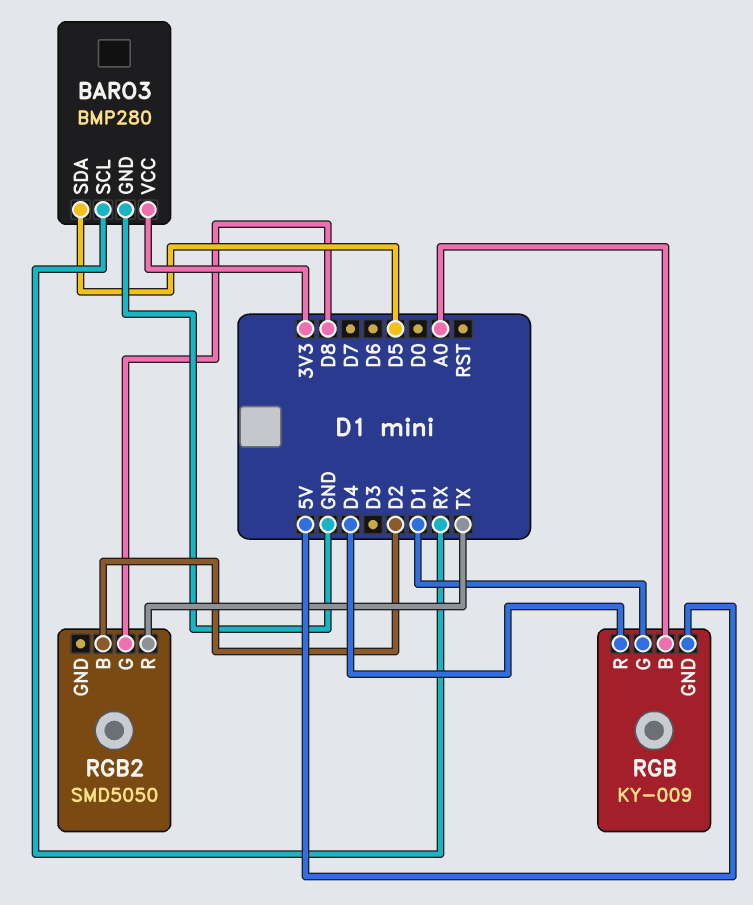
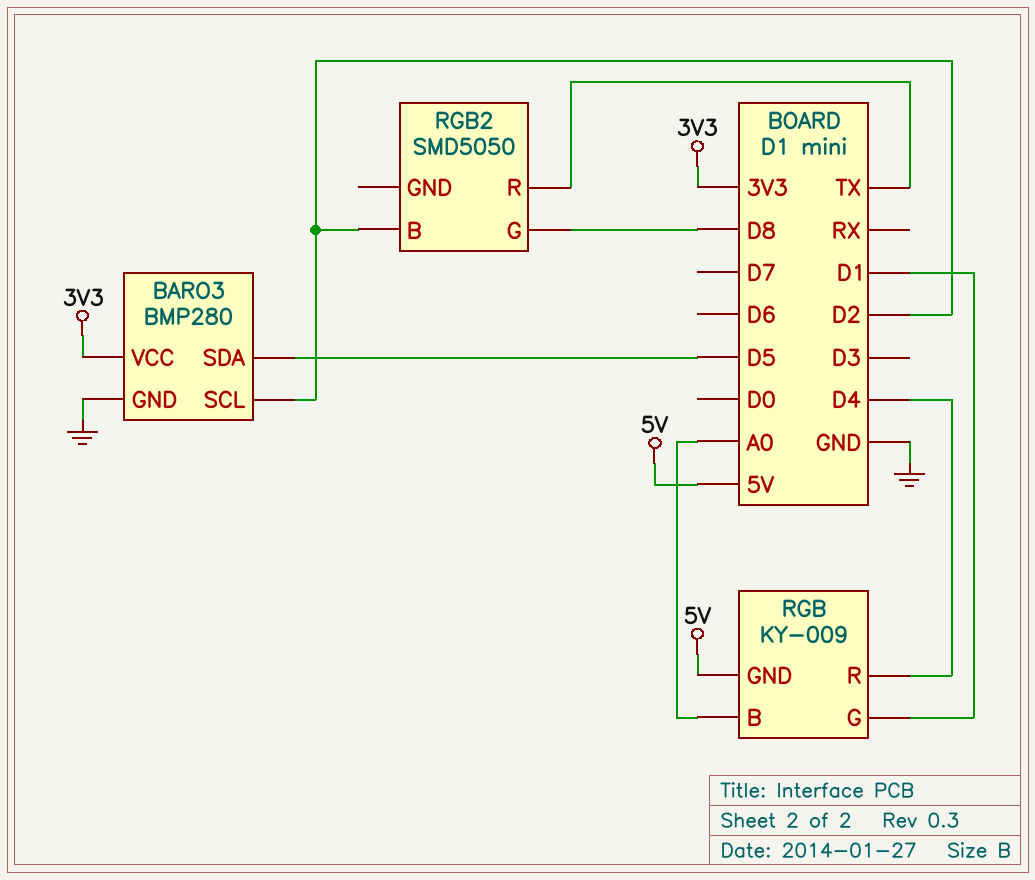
BARO3 pin SCL: RX -> D2

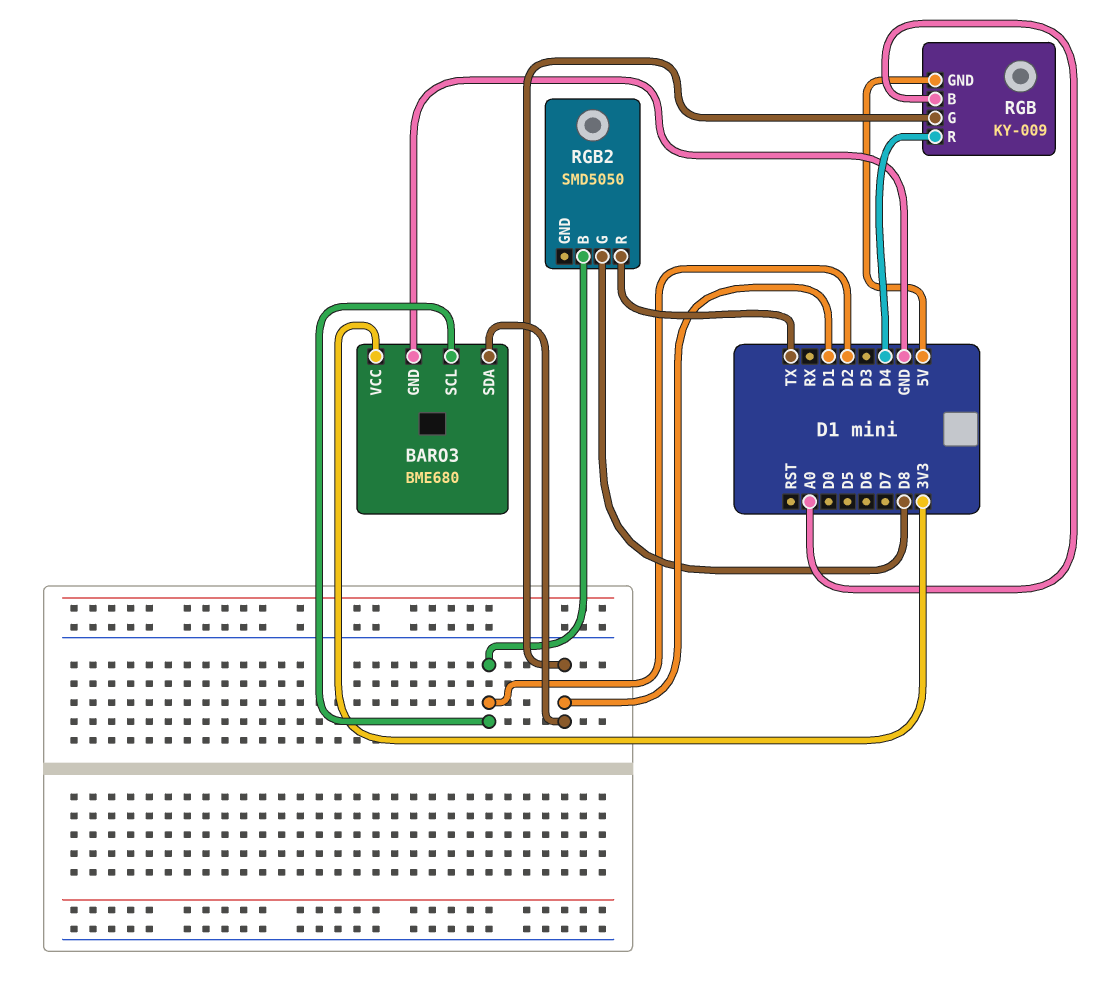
BARO3: BMP280 -> BME680
BARO3 pin SDA: D5 -> D1

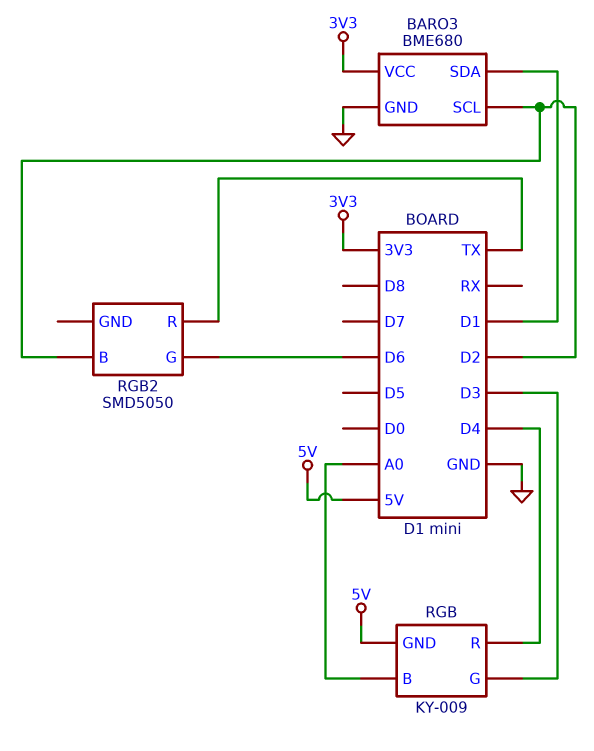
RGB pin G: D1 -> D3
RGB2 pin G: D8 -> D6

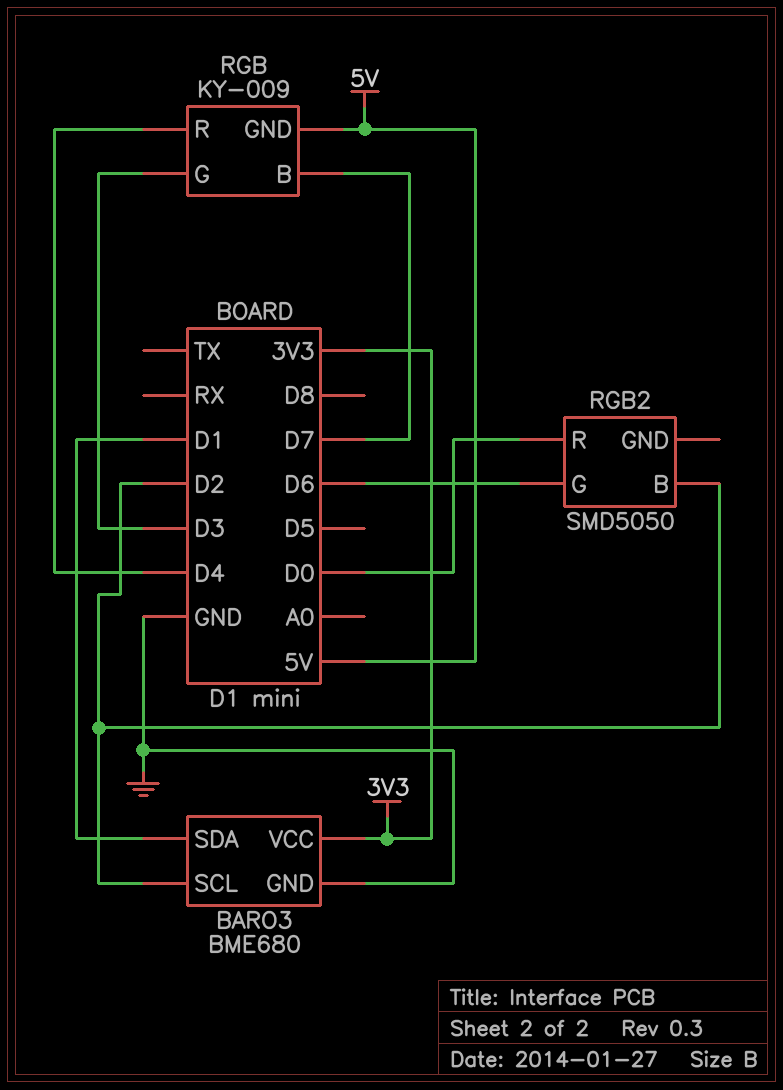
RGB pin B: A0 -> D7
RGB2 pin R: TX -> D0

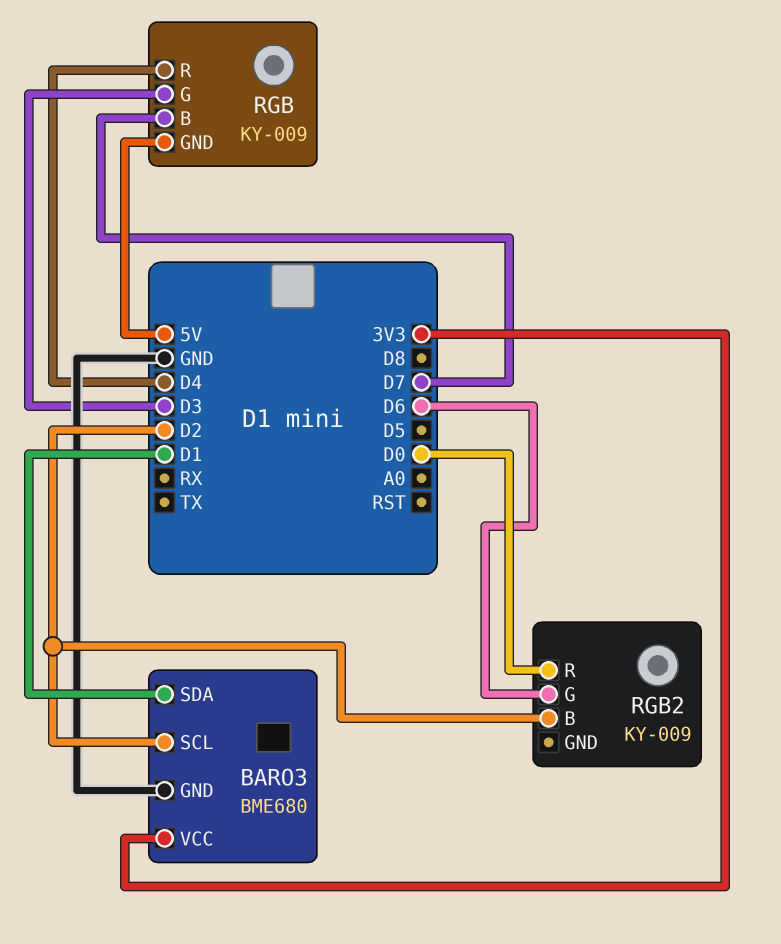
RGB2: SMD5050 -> KY-009

